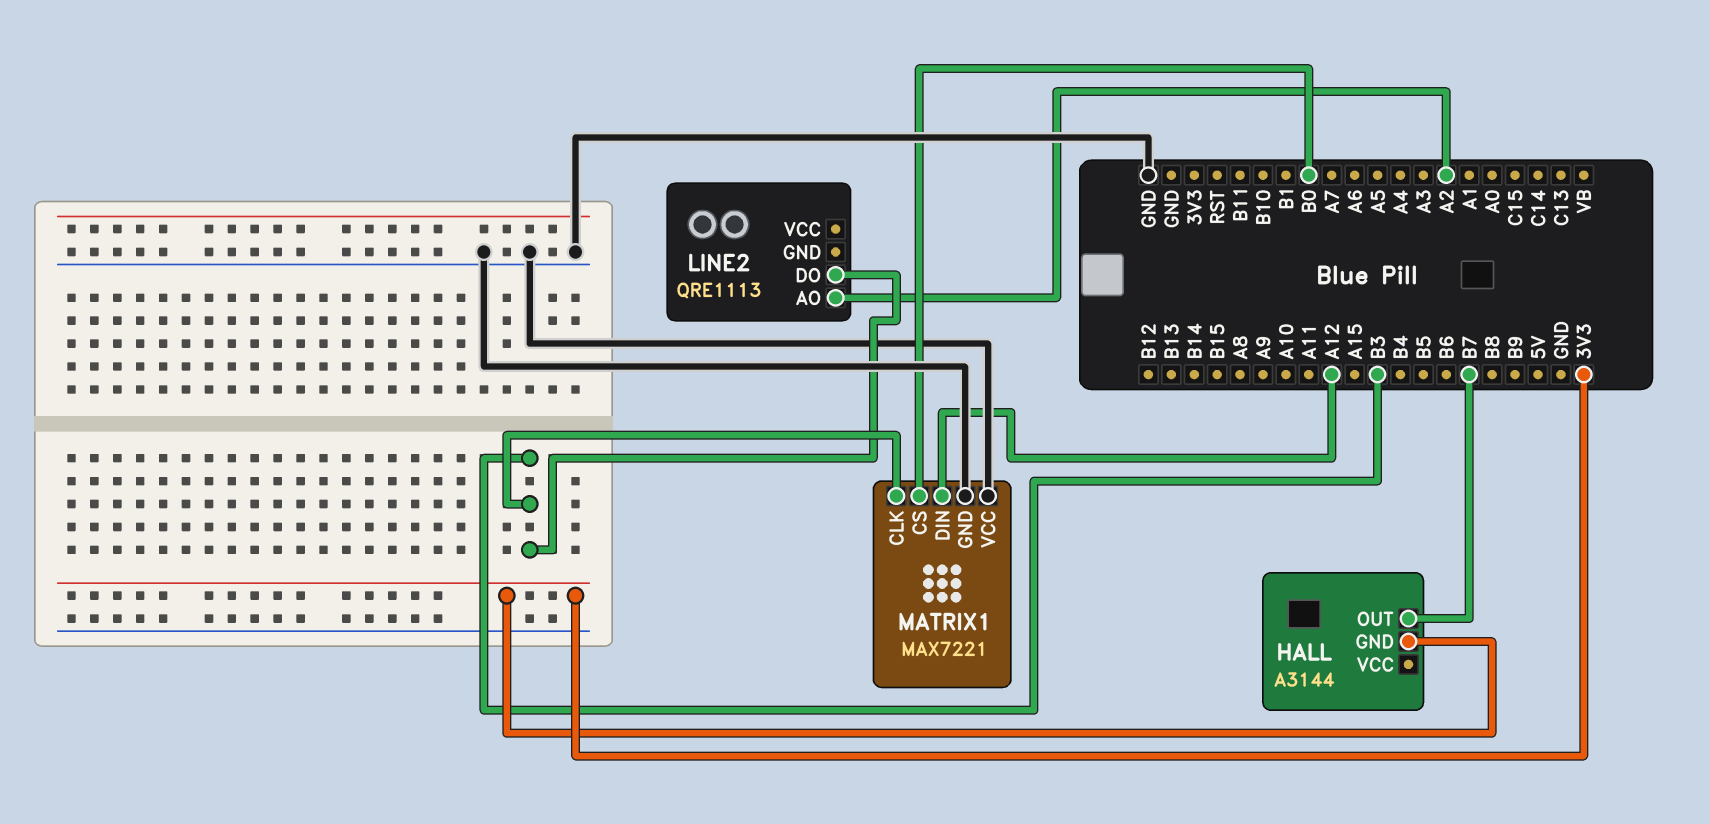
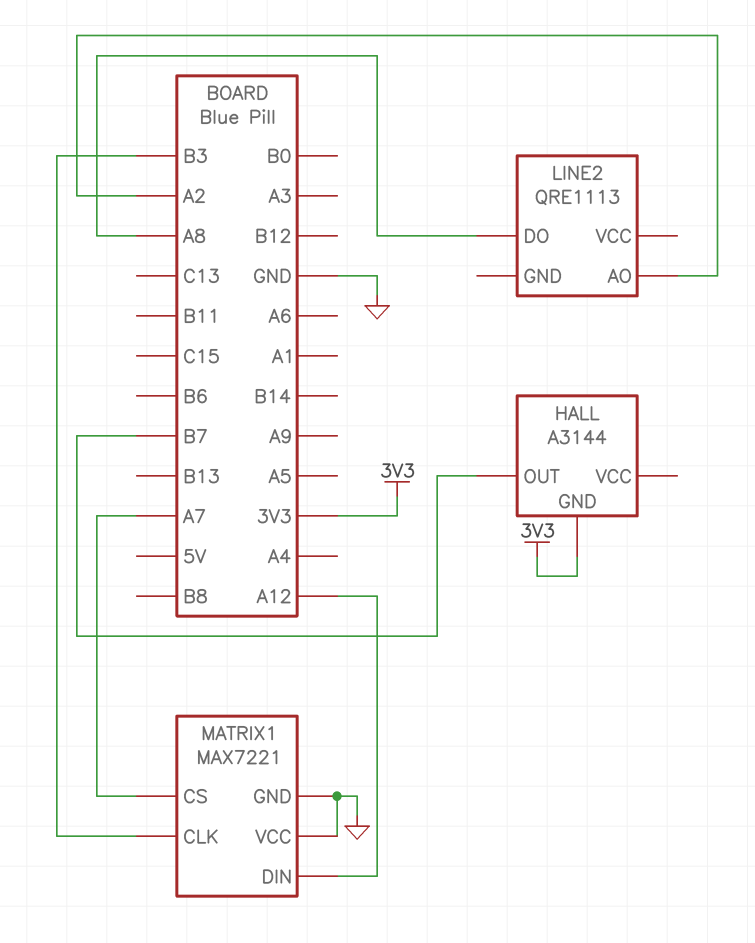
LINE2 pin DO: B3 -> A8
MATRIX1 pin CS: B0 -> A7

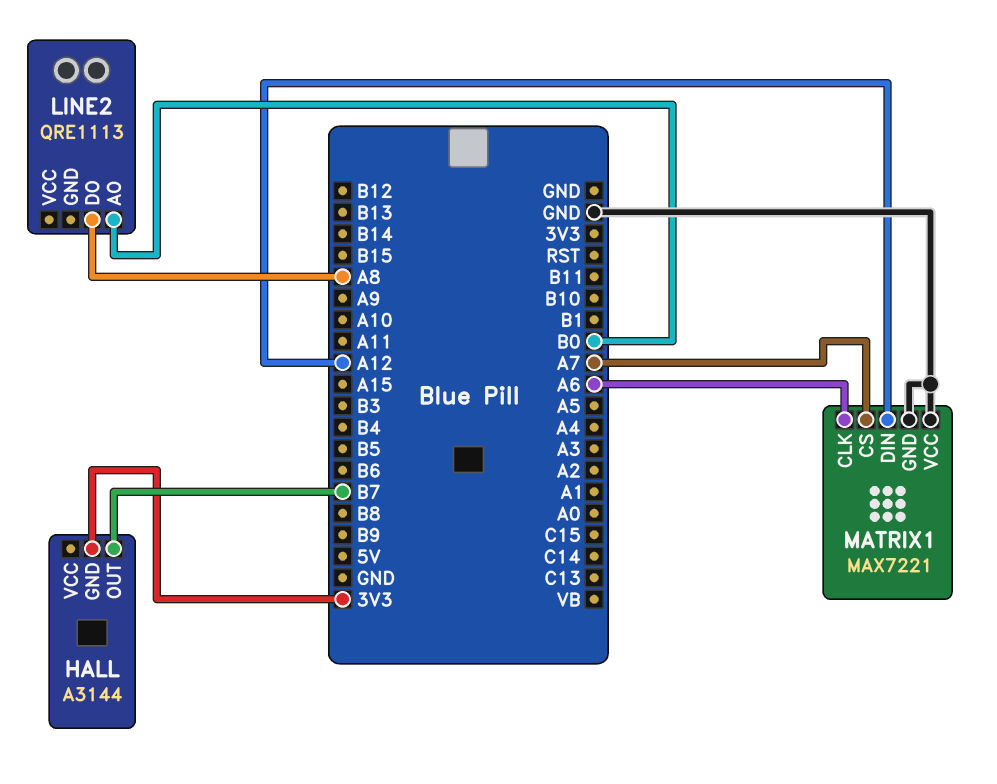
LINE2 pin AO: A2 -> B0
MATRIX1 pin CLK: B3 -> A6

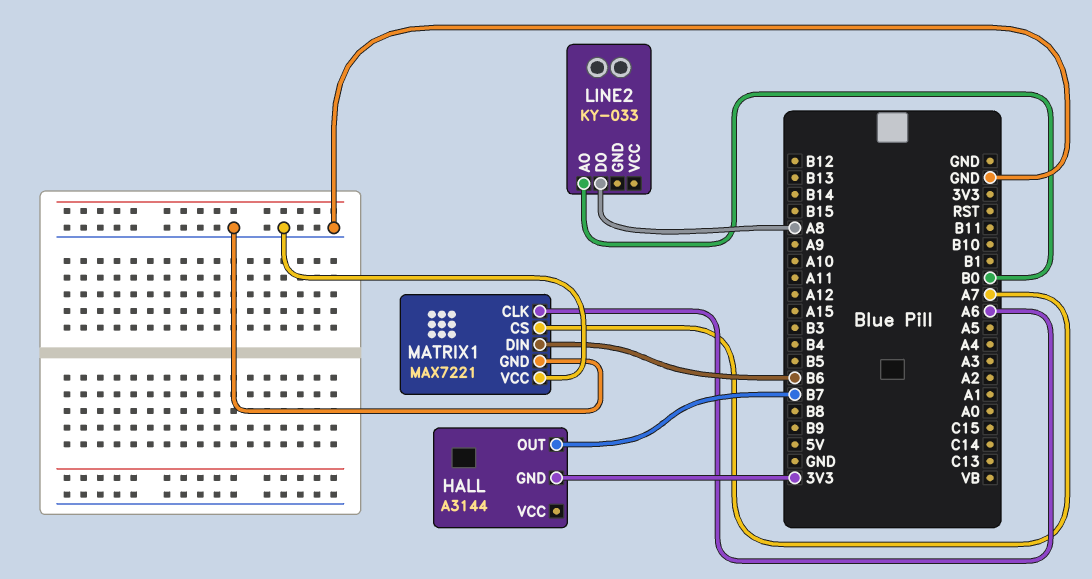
LINE2: QRE1113 -> KY-033
MATRIX1 pin DIN: A12 -> B6

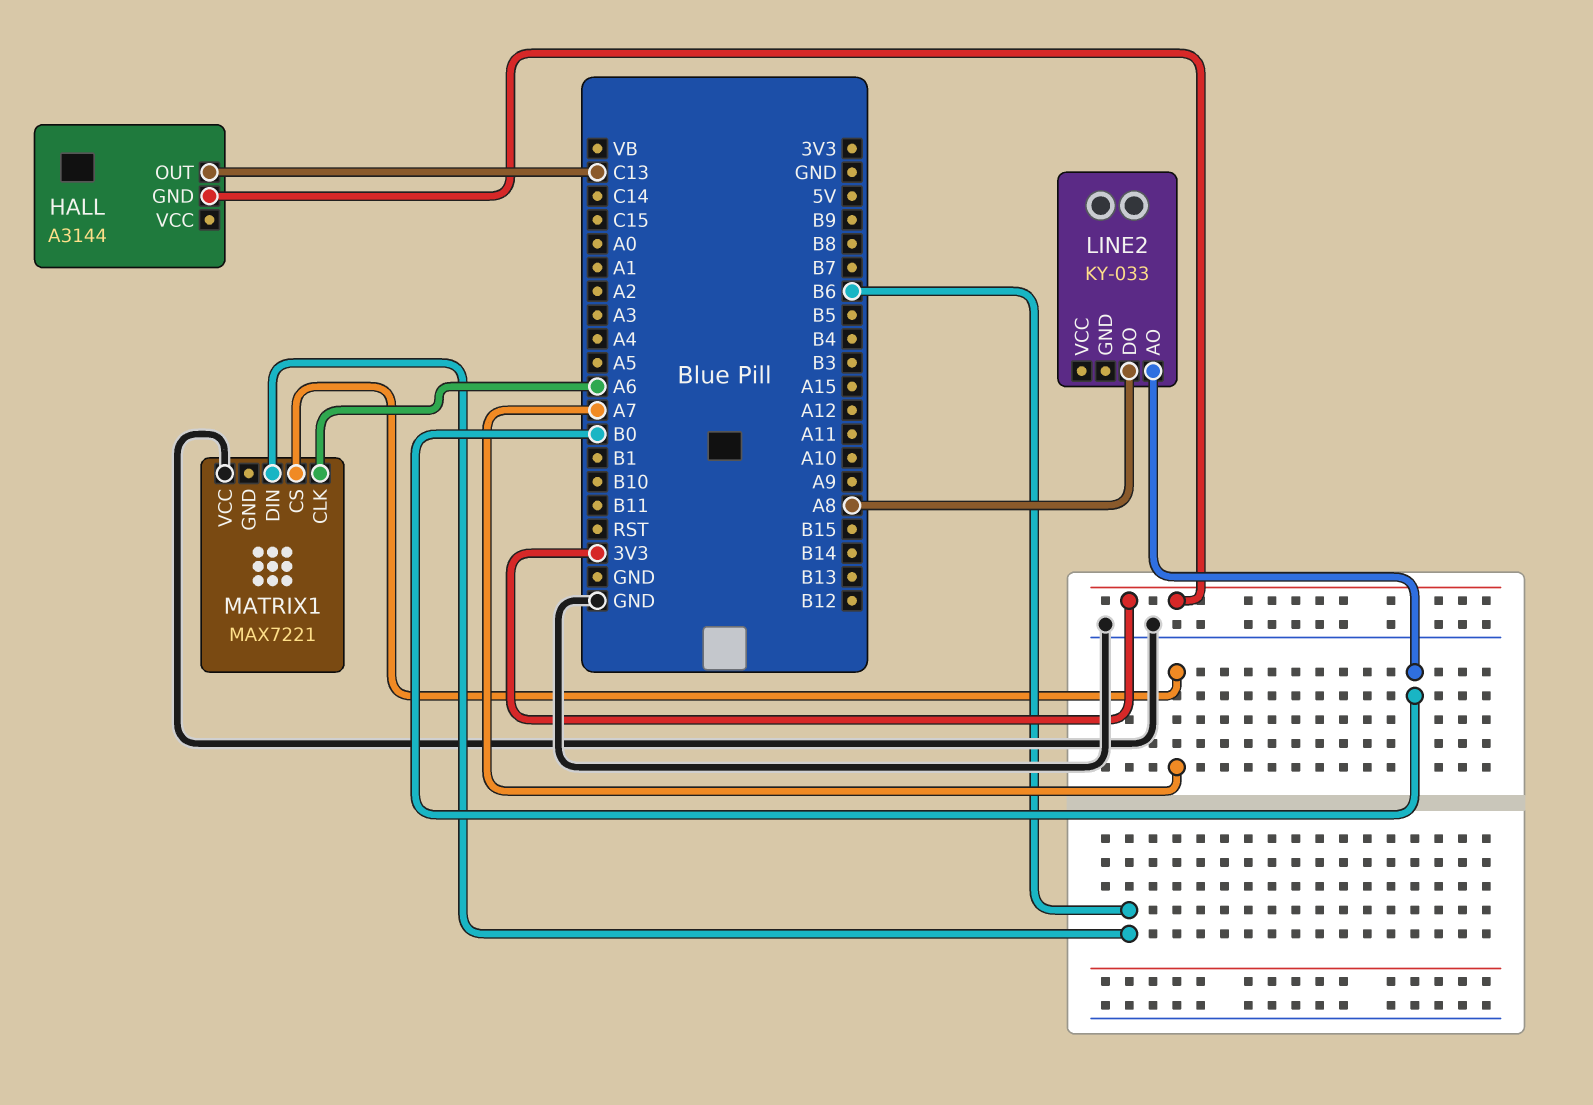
HALL pin OUT: B7 -> C13
MATRIX1 pin GND: GND -> none

